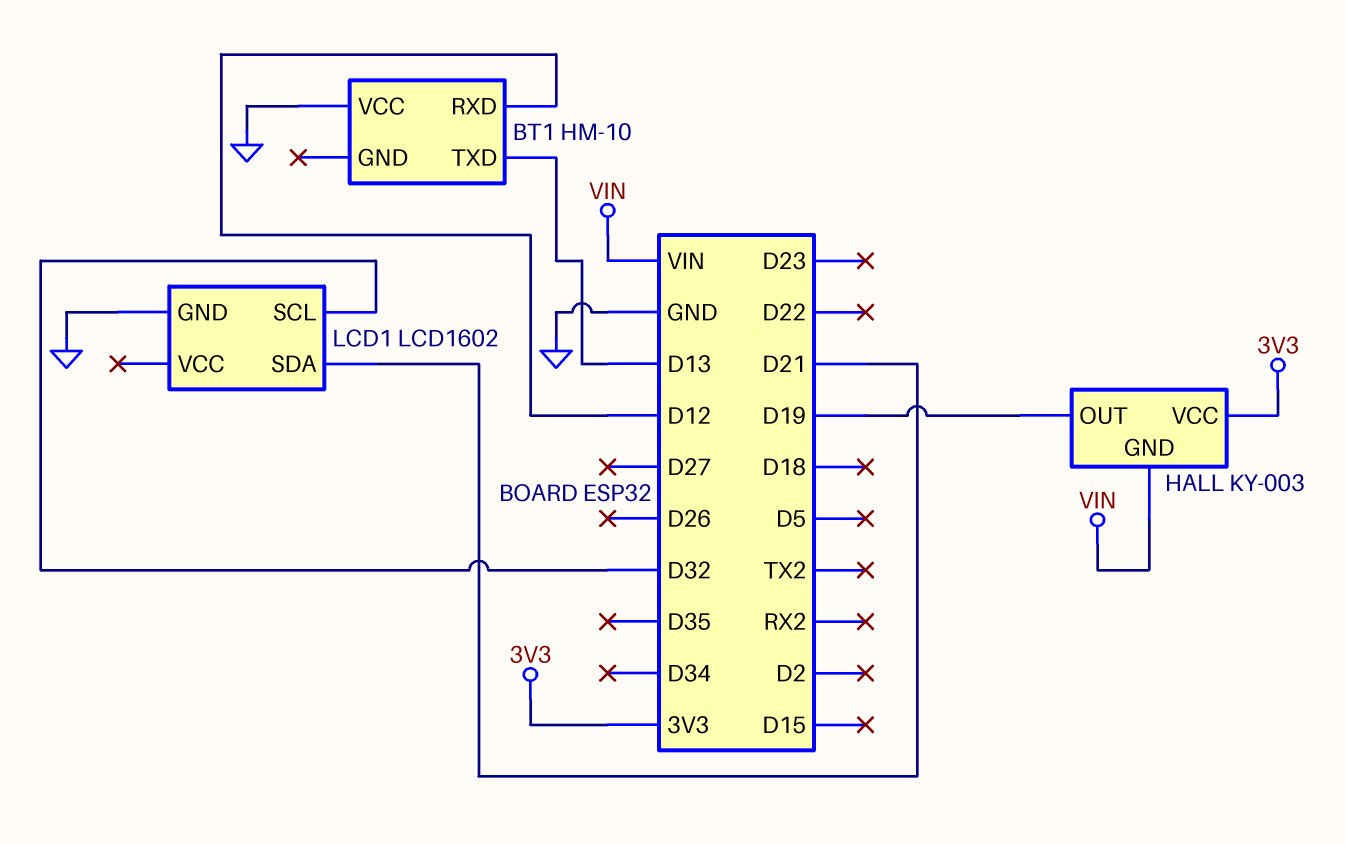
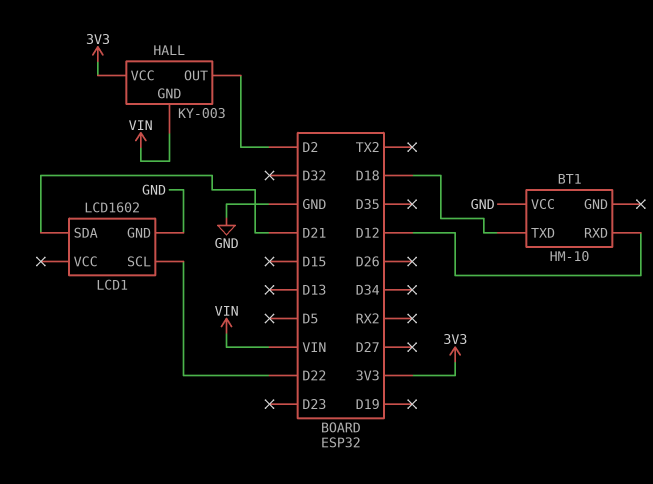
BT1 pin TXD: D13 -> D18
HALL pin OUT: D19 -> D2
LCD1 pin SCL: D32 -> D22

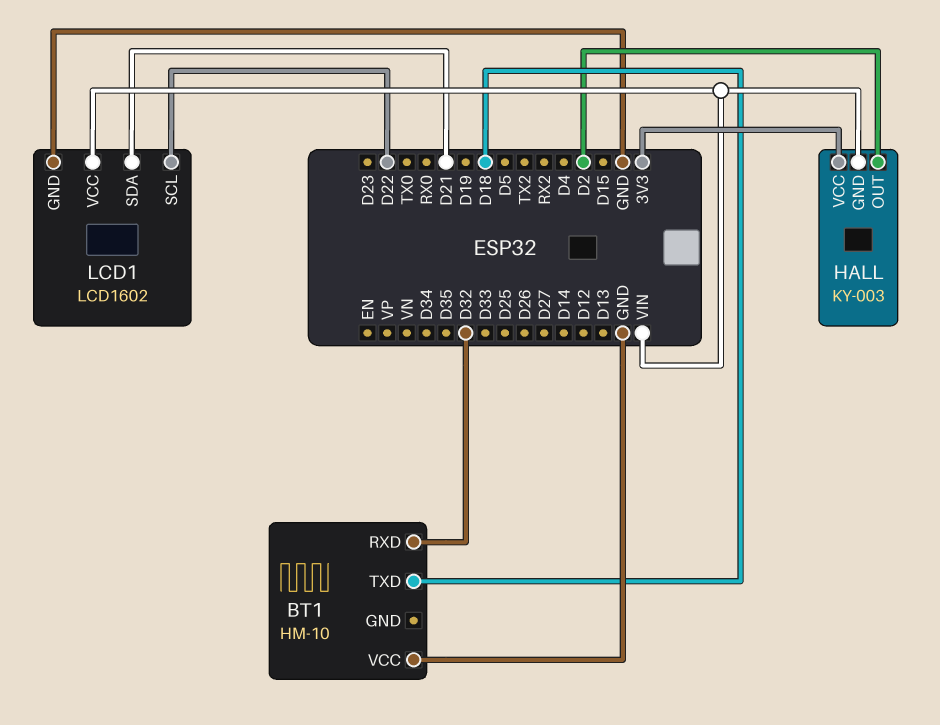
BT1 pin RXD: D12 -> D32
LCD1 pin VCC: none -> VIN

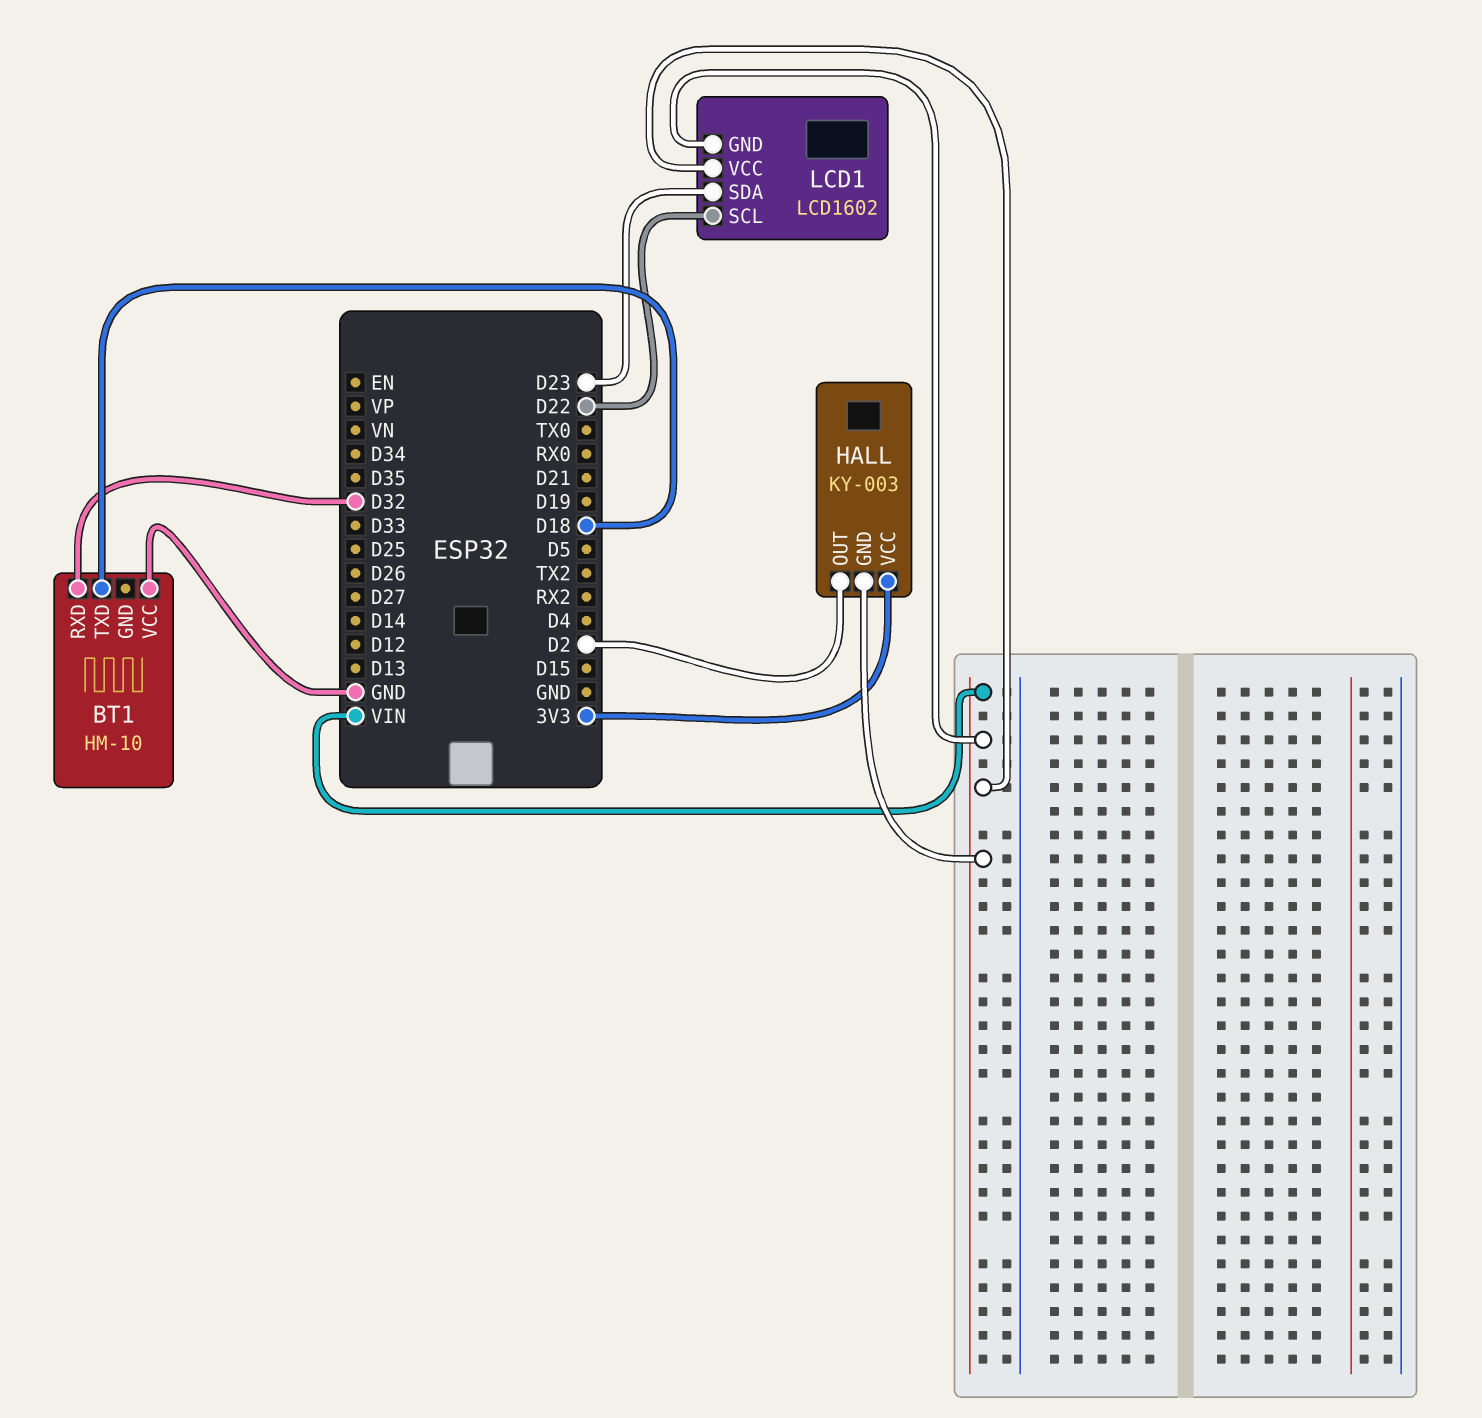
LCD1 pin GND: GND -> VIN
LCD1 pin SDA: D21 -> D23

